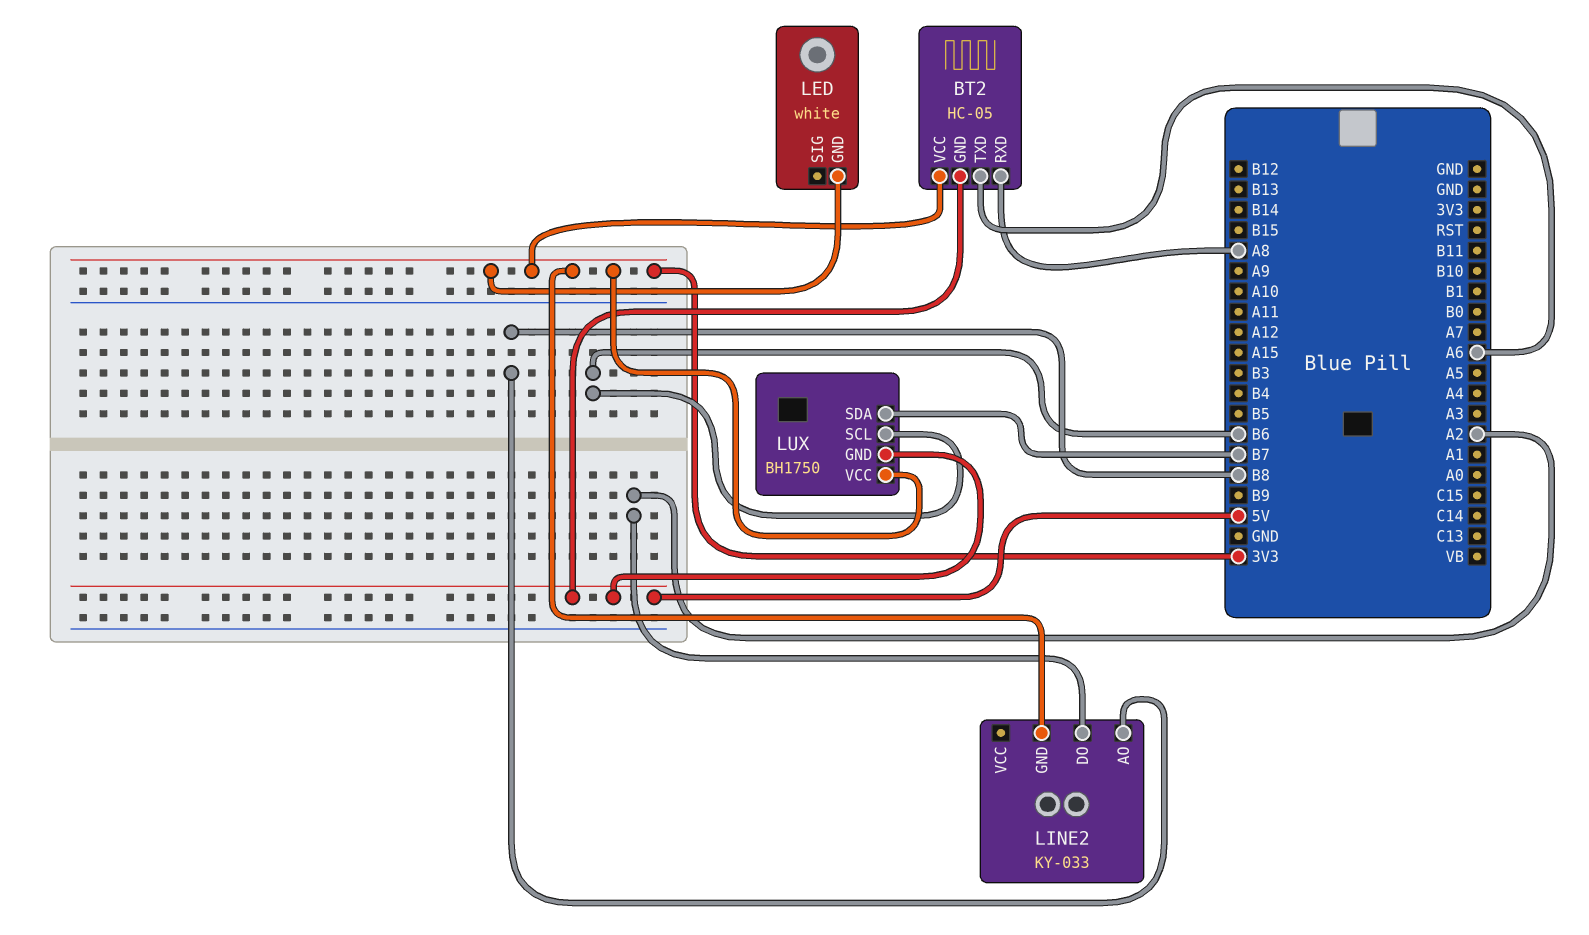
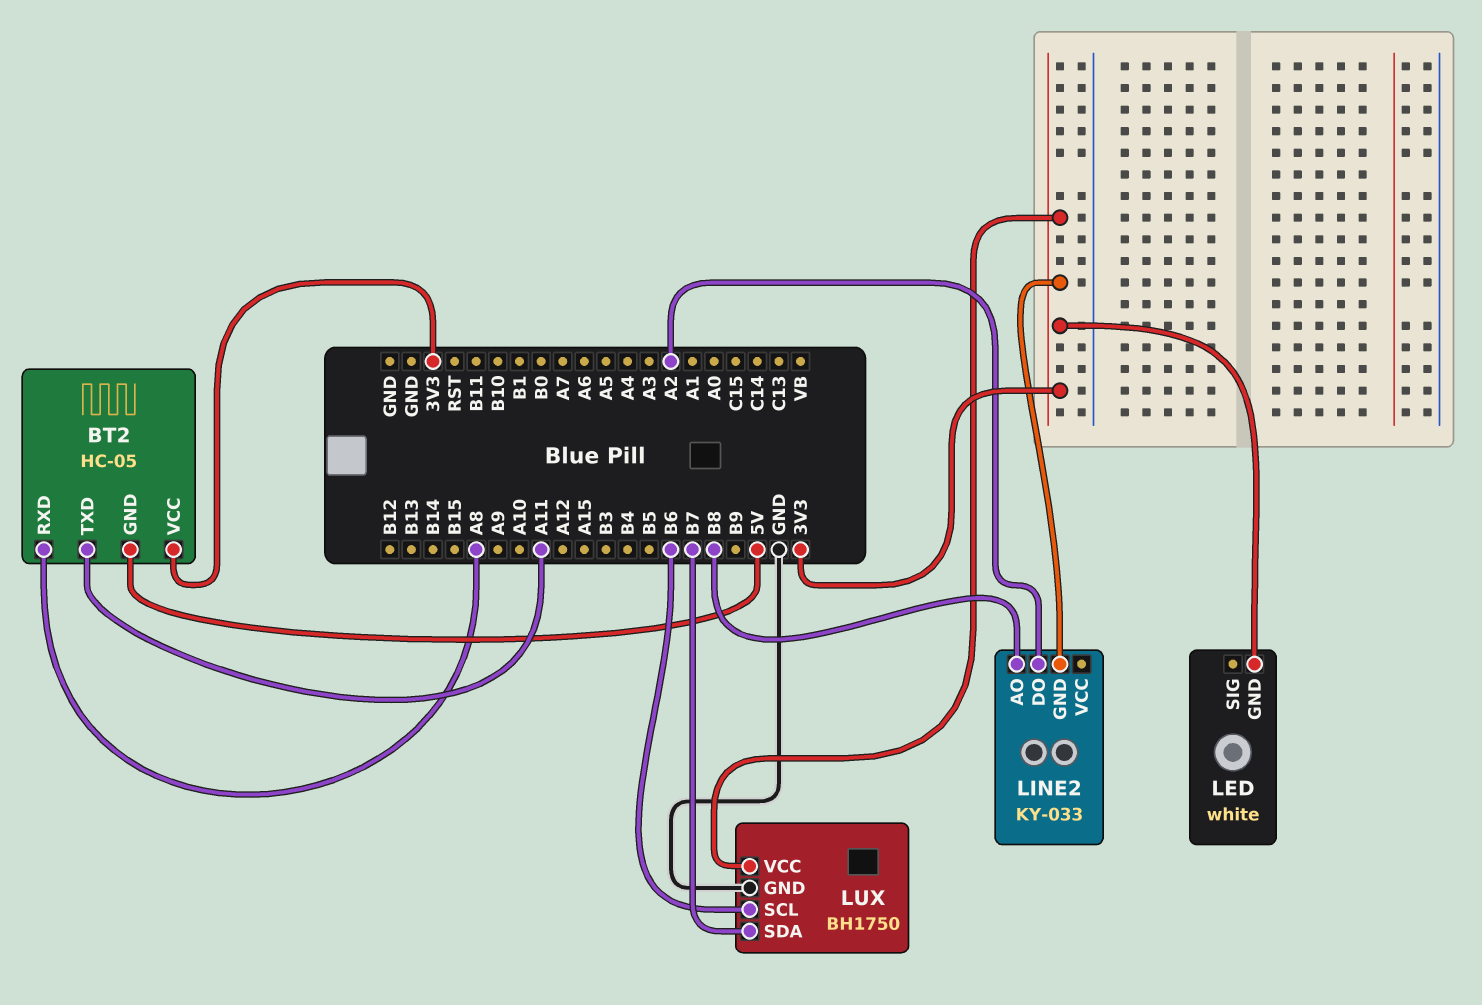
BT2 pin TXD: A6 -> A11
LUX pin GND: 5V -> GND

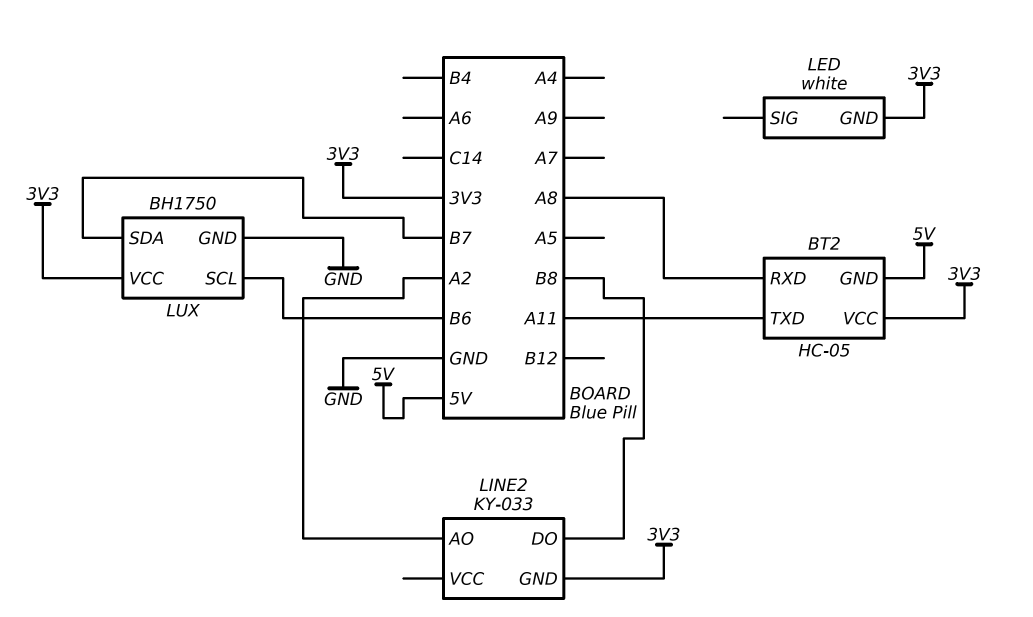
LINE2 pin AO: B8 -> A2
LINE2 pin DO: A2 -> B8

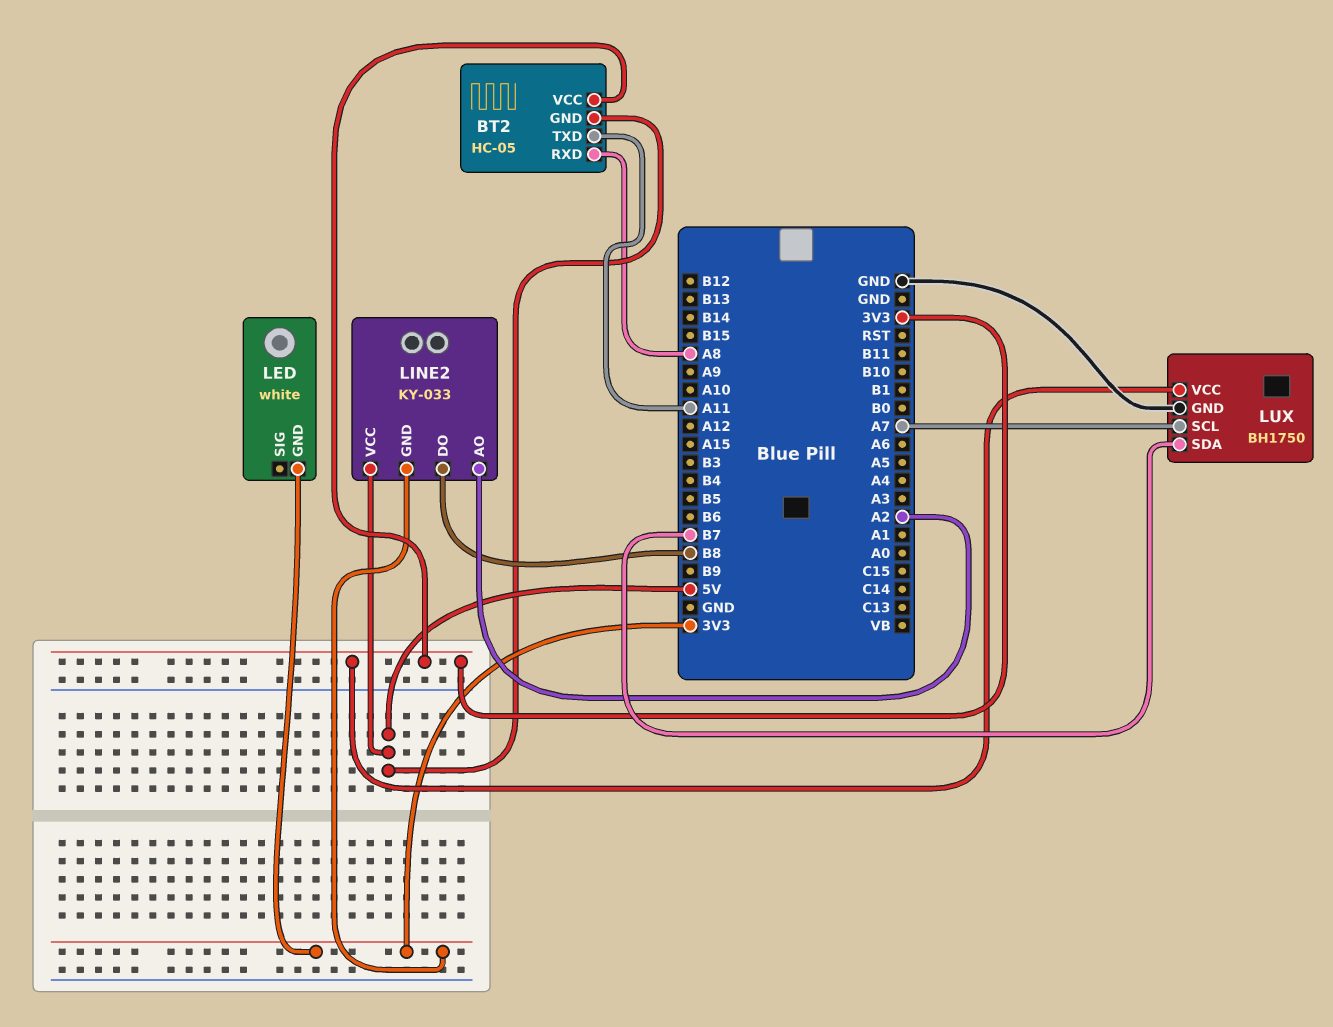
LINE2 pin VCC: none -> 5V
LUX pin SCL: B6 -> A7

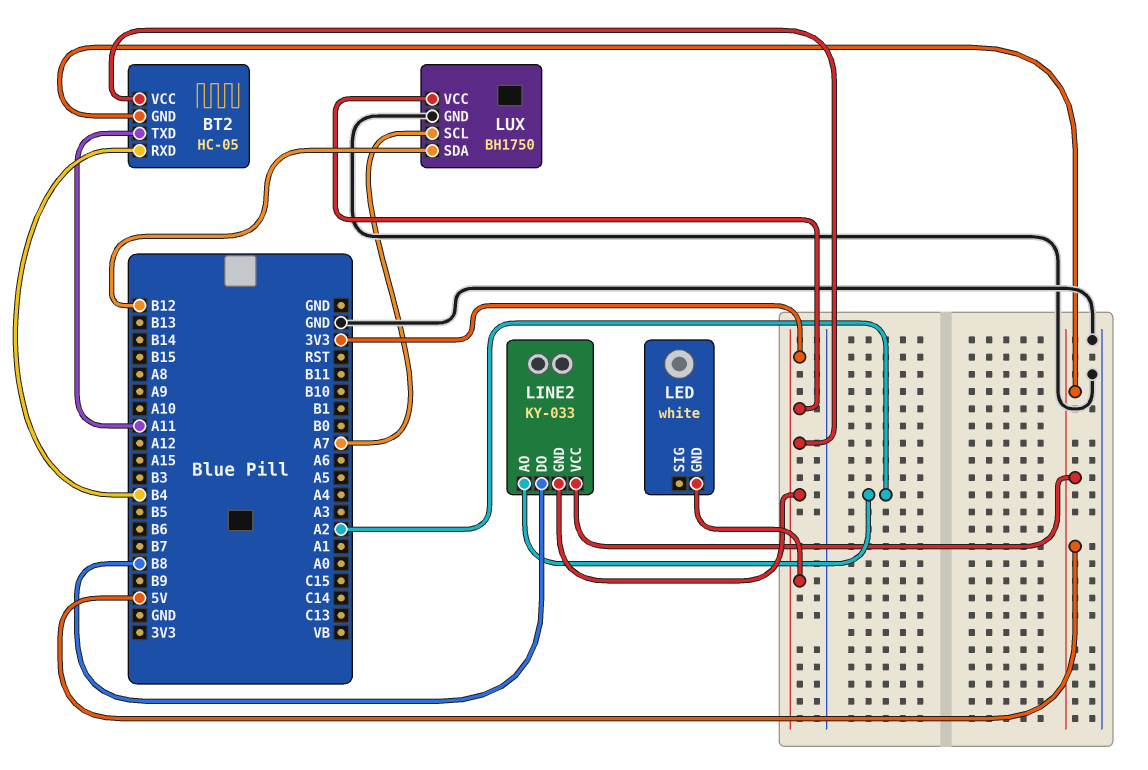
BT2 pin RXD: A8 -> B4
LUX pin SDA: B7 -> B12

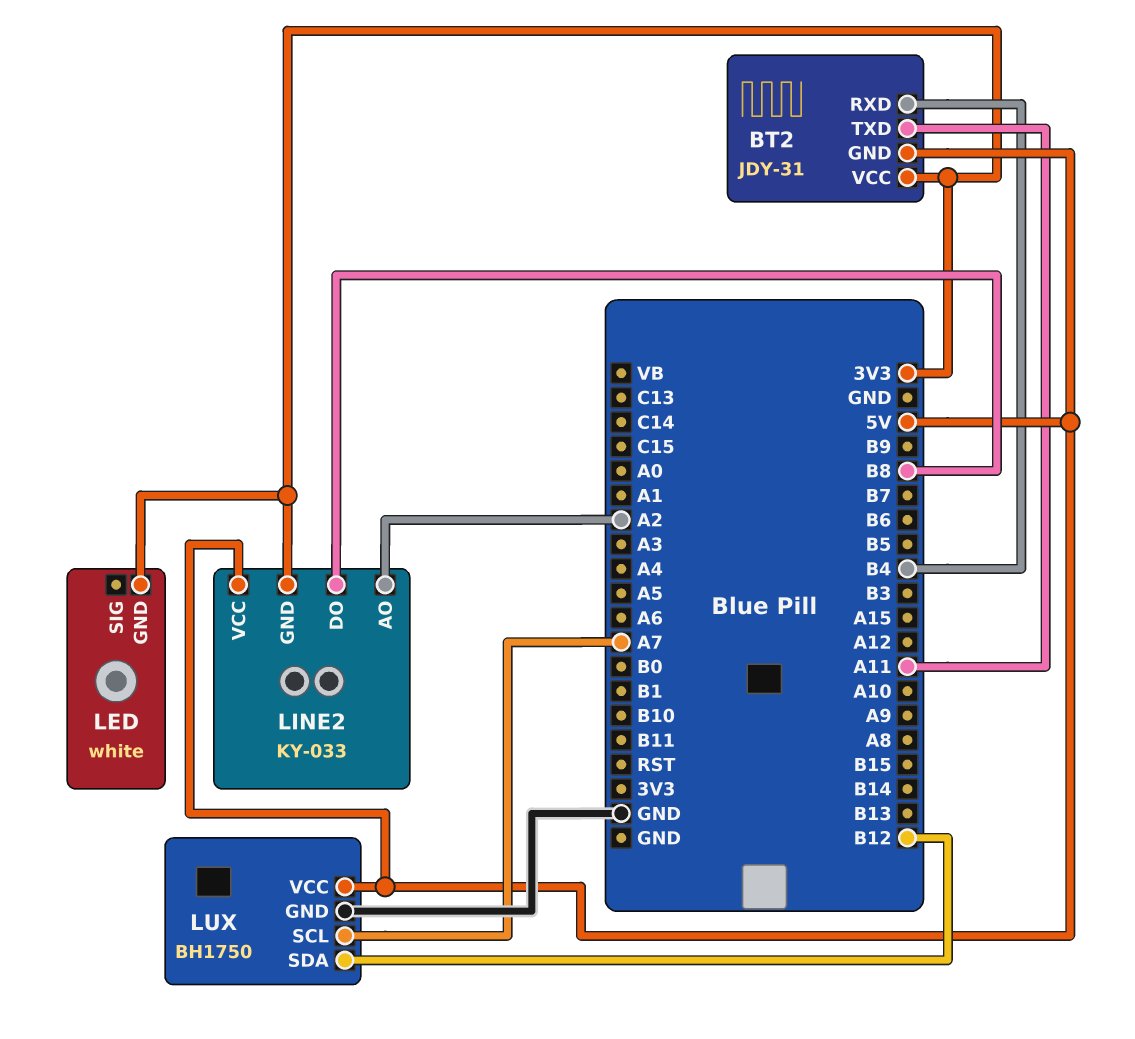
BT2: HC-05 -> JDY-31
LUX pin VCC: 3V3 -> 5V

